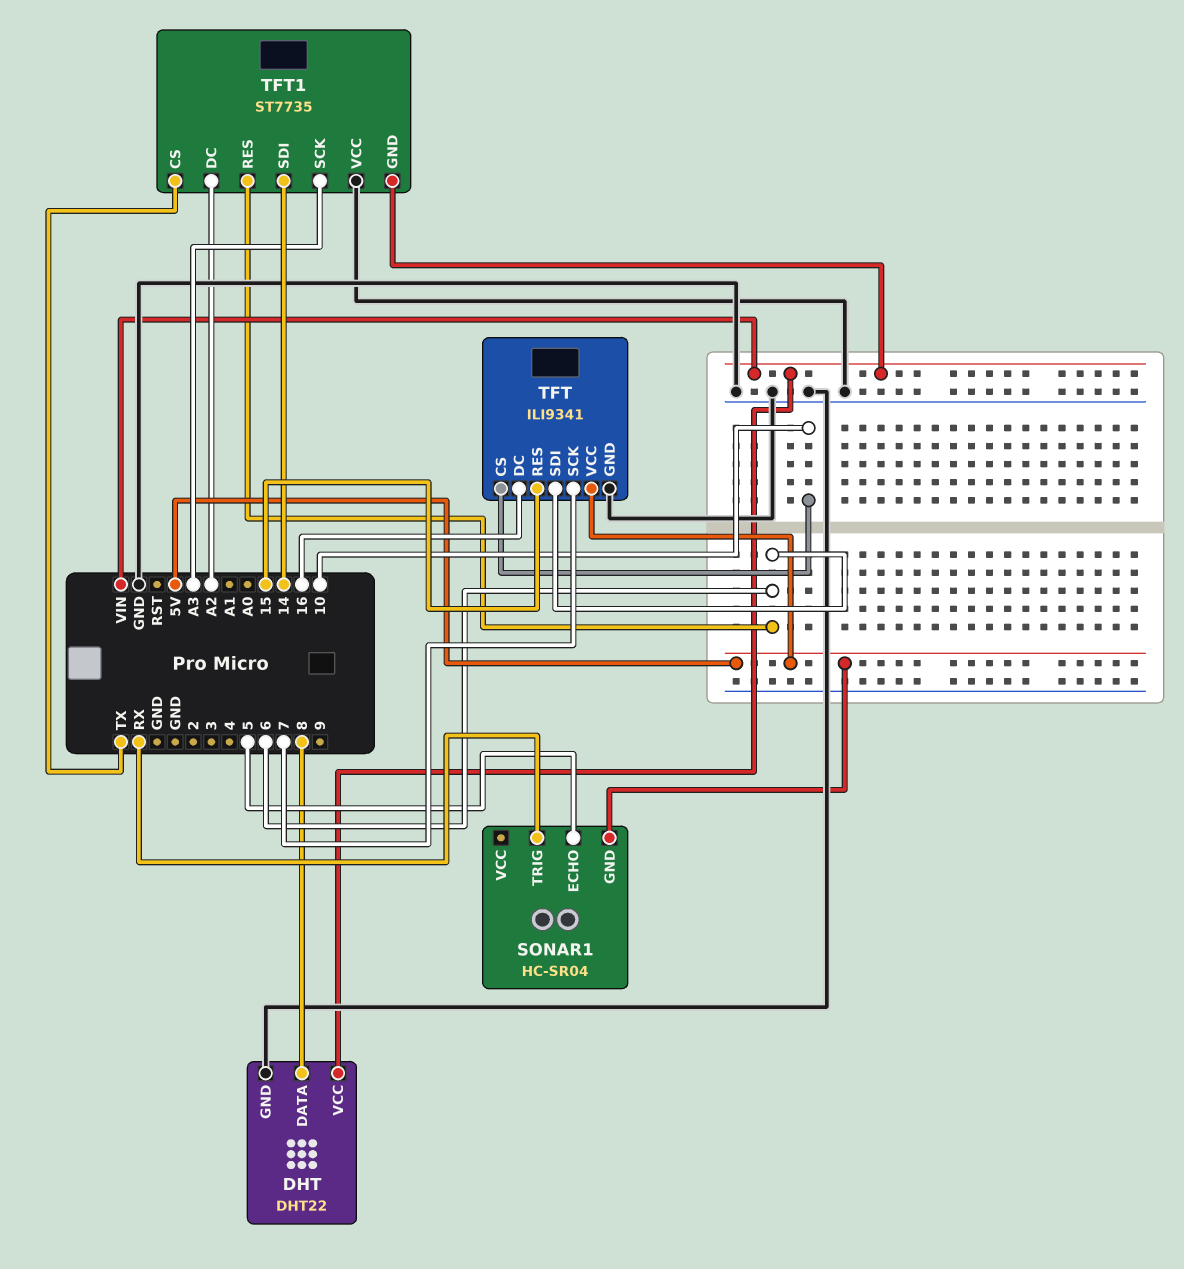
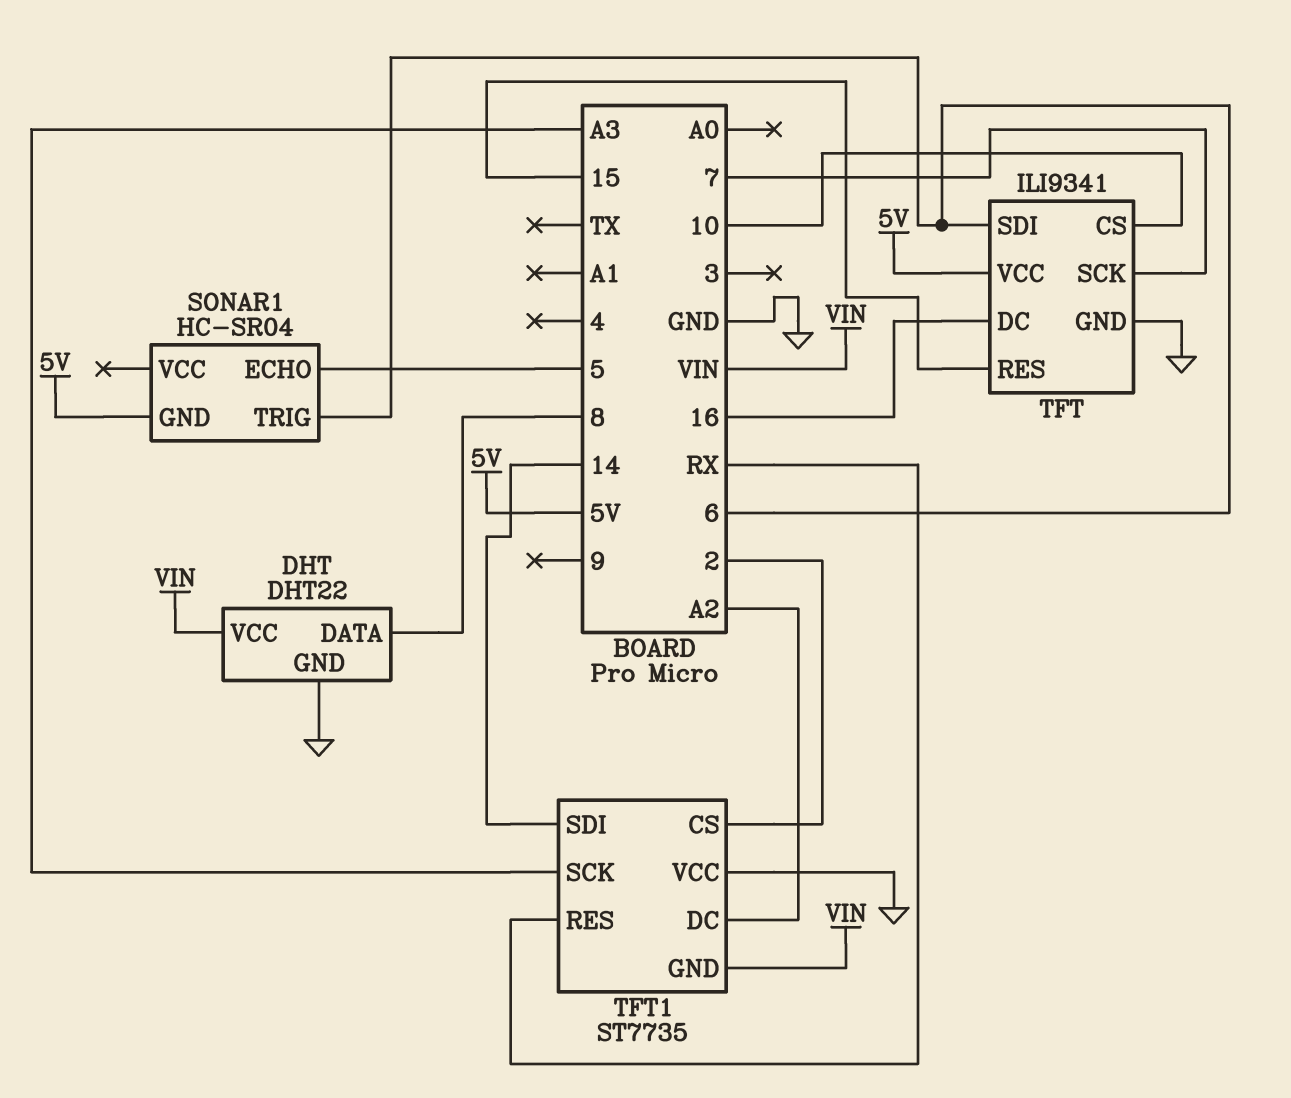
SONAR1 pin TRIG: RX -> 6
TFT1 pin CS: TX -> 2
TFT1 pin RES: 6 -> RX

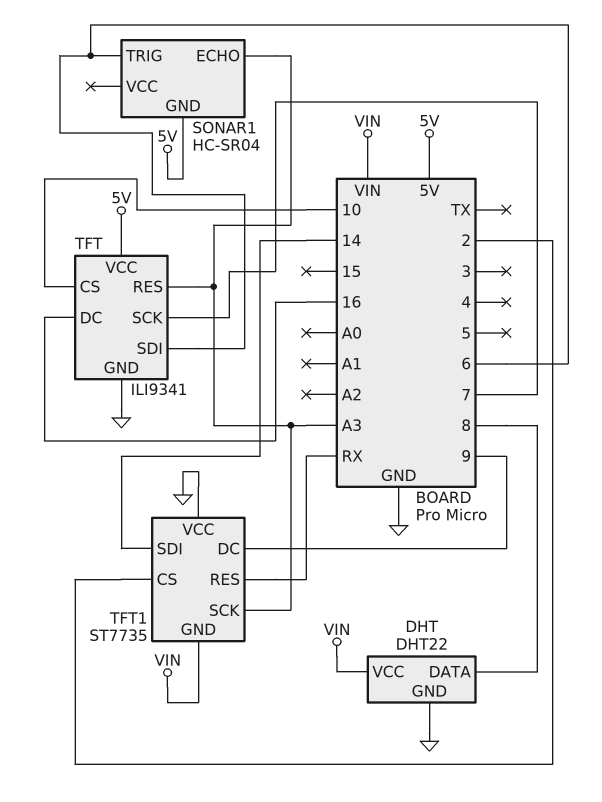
SONAR1 pin ECHO: 5 -> A3
TFT pin RES: 15 -> A3
TFT1 pin DC: A2 -> 9

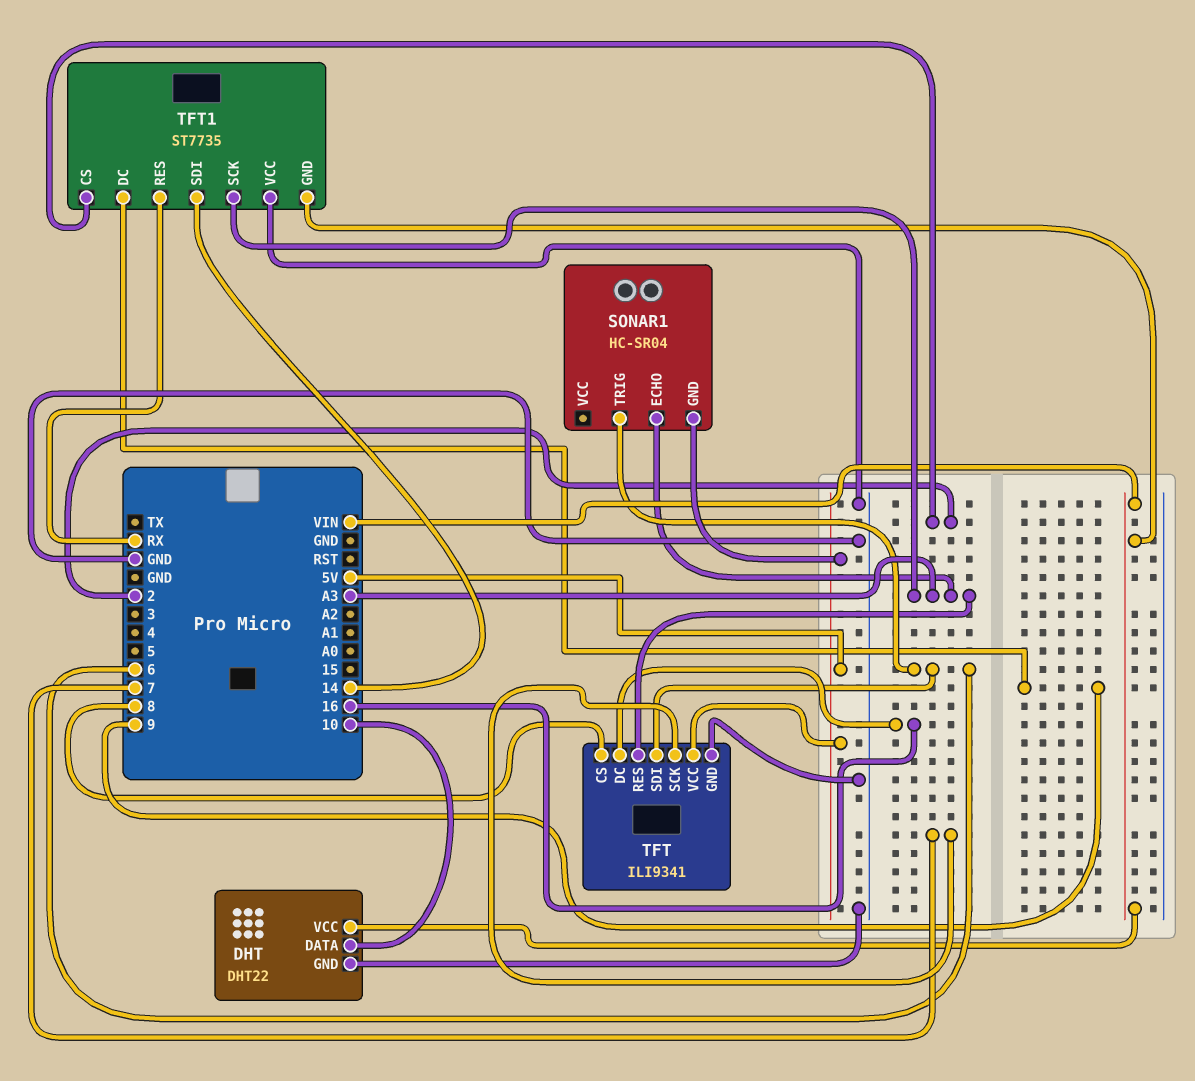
DHT pin DATA: 8 -> 10
TFT pin CS: 10 -> 8

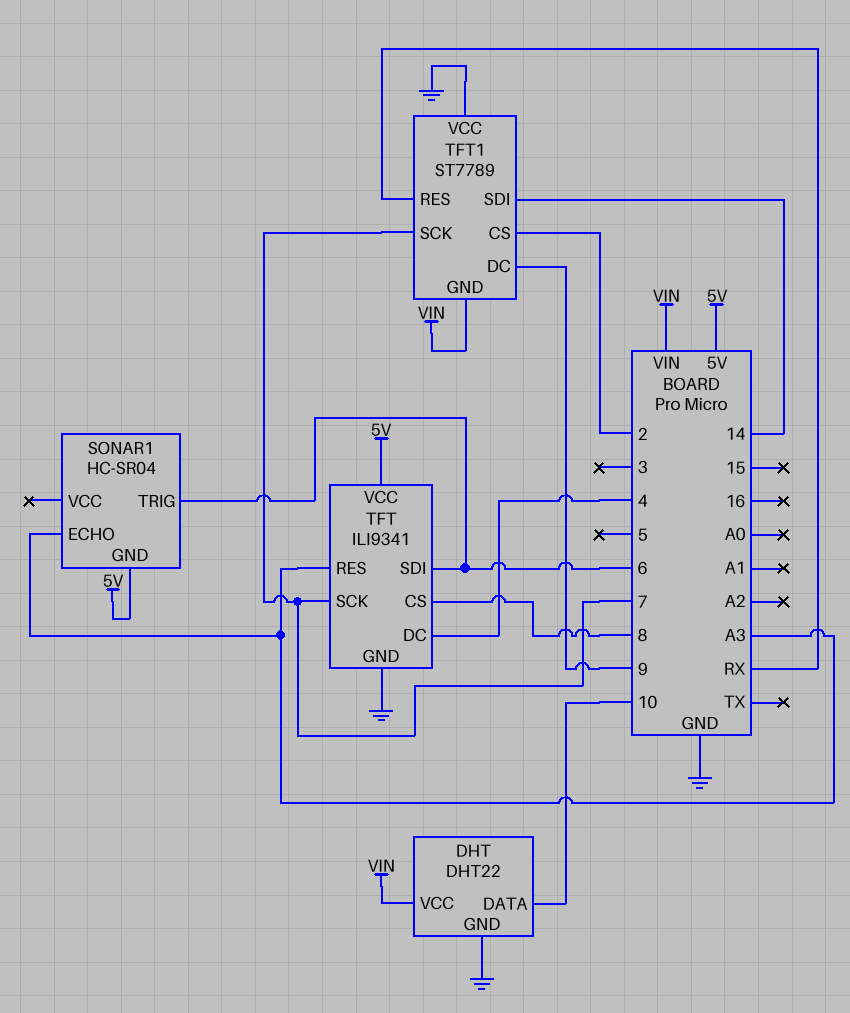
TFT pin DC: 16 -> 4
TFT1: ST7735 -> ST7789
TFT1 pin SCK: A3 -> 7

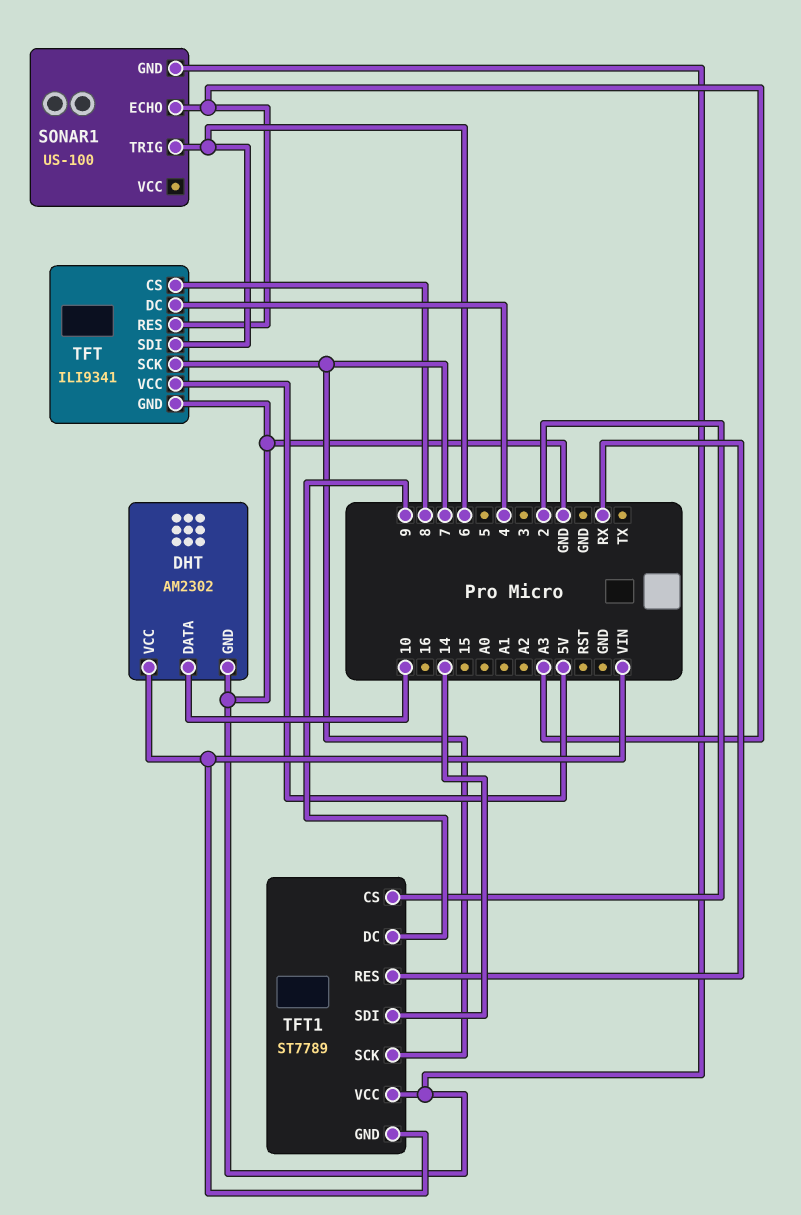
DHT: DHT22 -> AM2302
SONAR1: HC-SR04 -> US-100
SONAR1 pin GND: 5V -> GND

